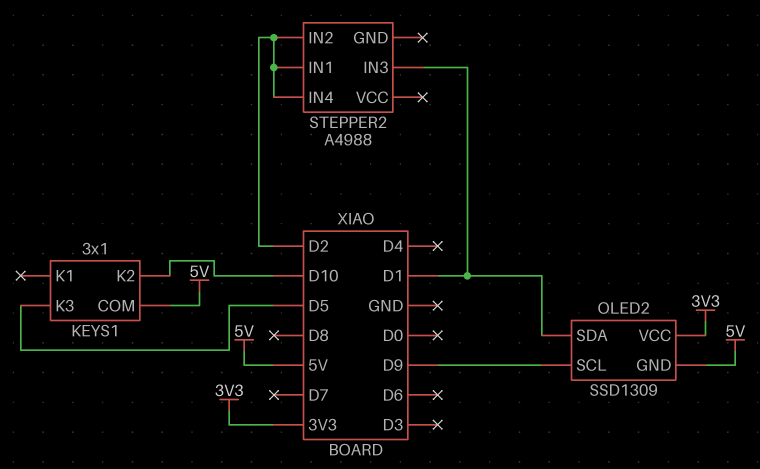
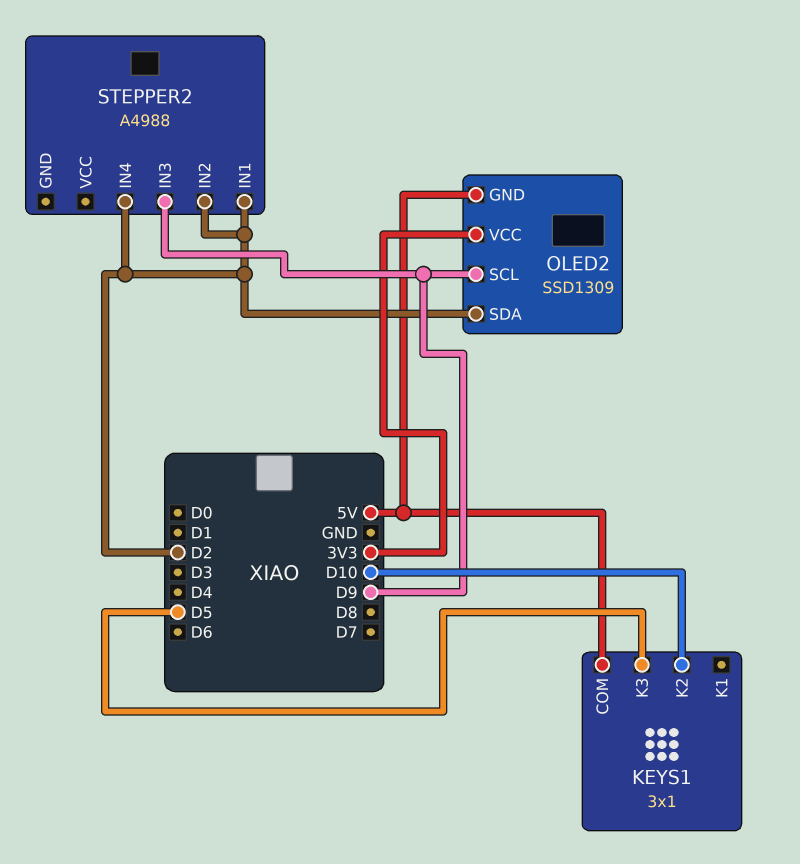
OLED2 pin SDA: D1 -> D2
STEPPER2 pin IN3: D1 -> D9

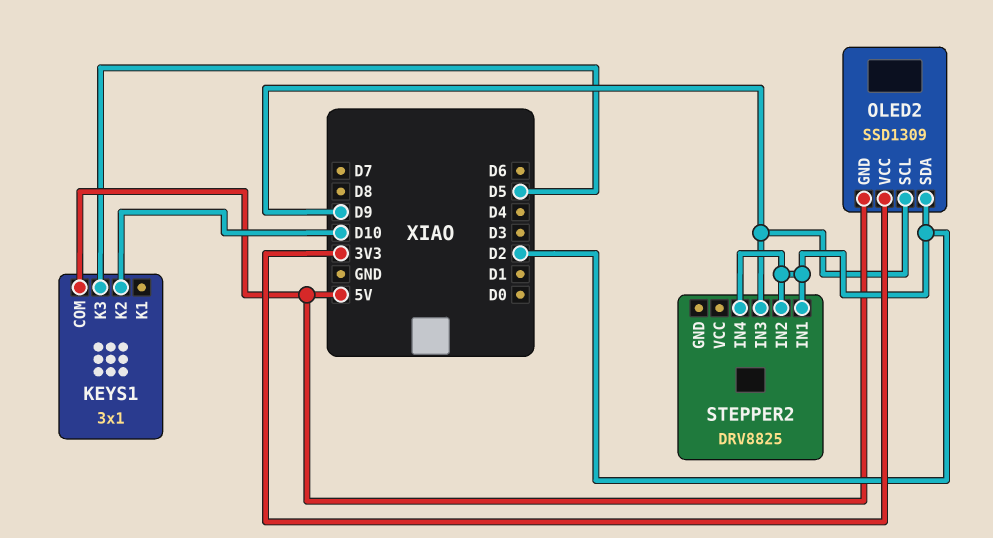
STEPPER2: A4988 -> DRV8825

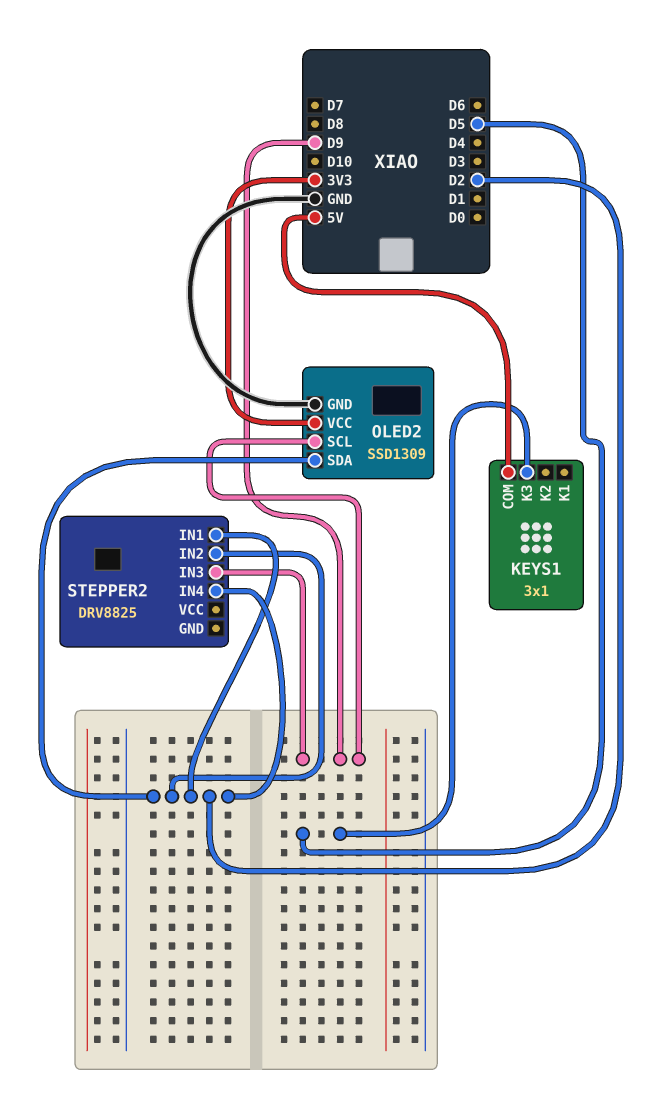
KEYS1 pin K2: D10 -> none
OLED2 pin GND: 5V -> GND

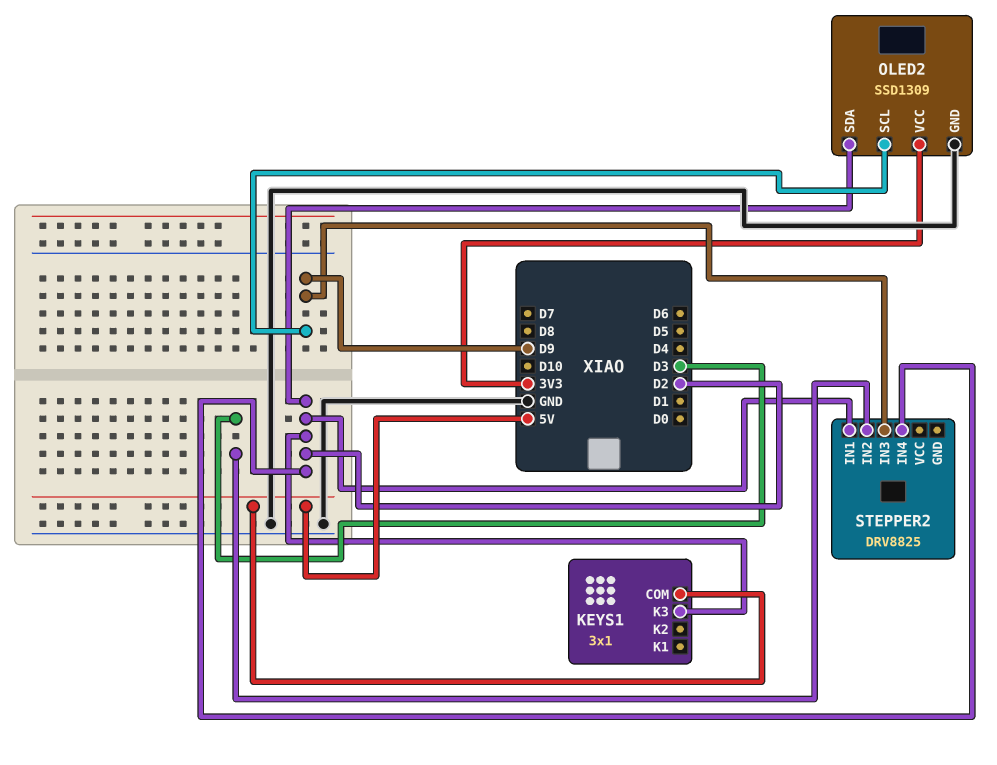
KEYS1 pin K3: D5 -> D2
STEPPER2 pin IN2: D2 -> D3

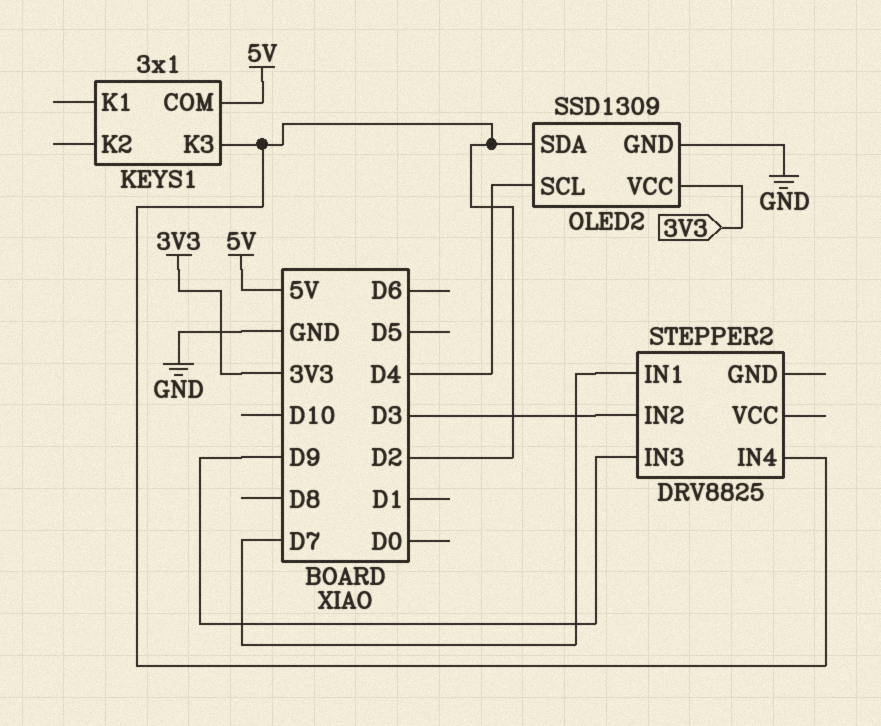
OLED2 pin SCL: D9 -> D4
STEPPER2 pin IN1: D2 -> D7

